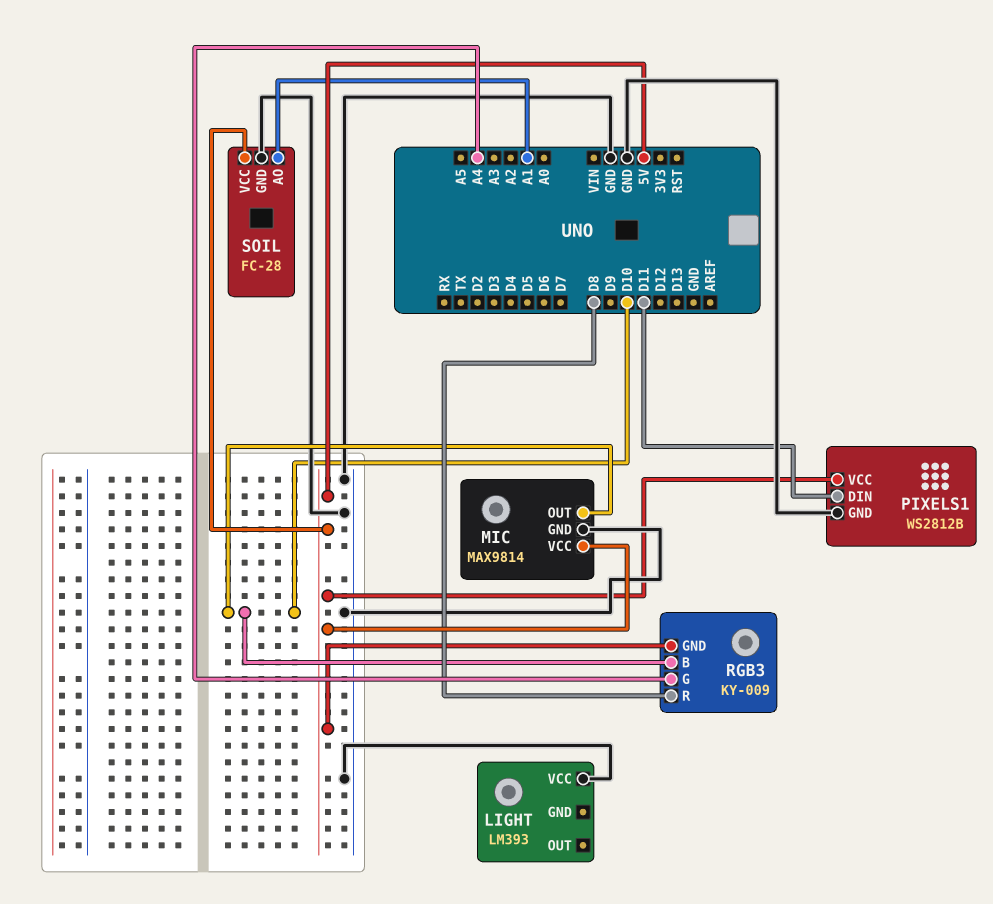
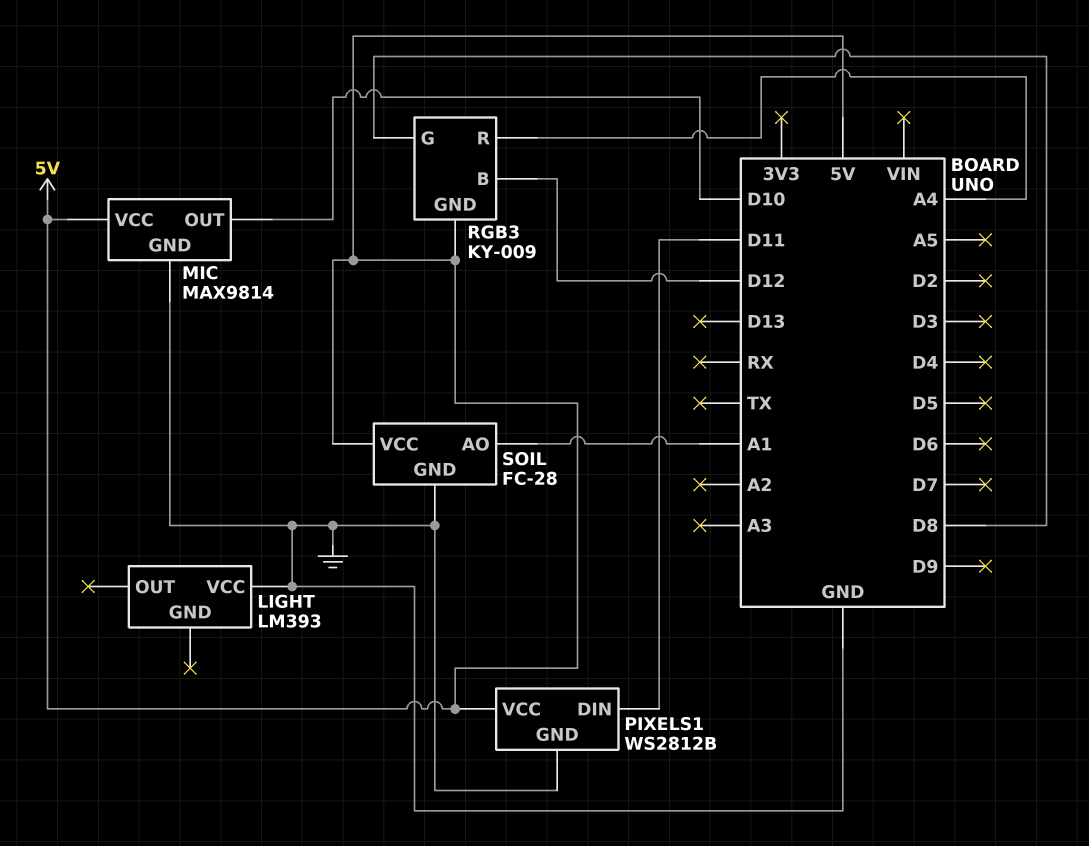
RGB3 pin B: D10 -> D12
RGB3 pin G: A4 -> D8
RGB3 pin R: D8 -> A4

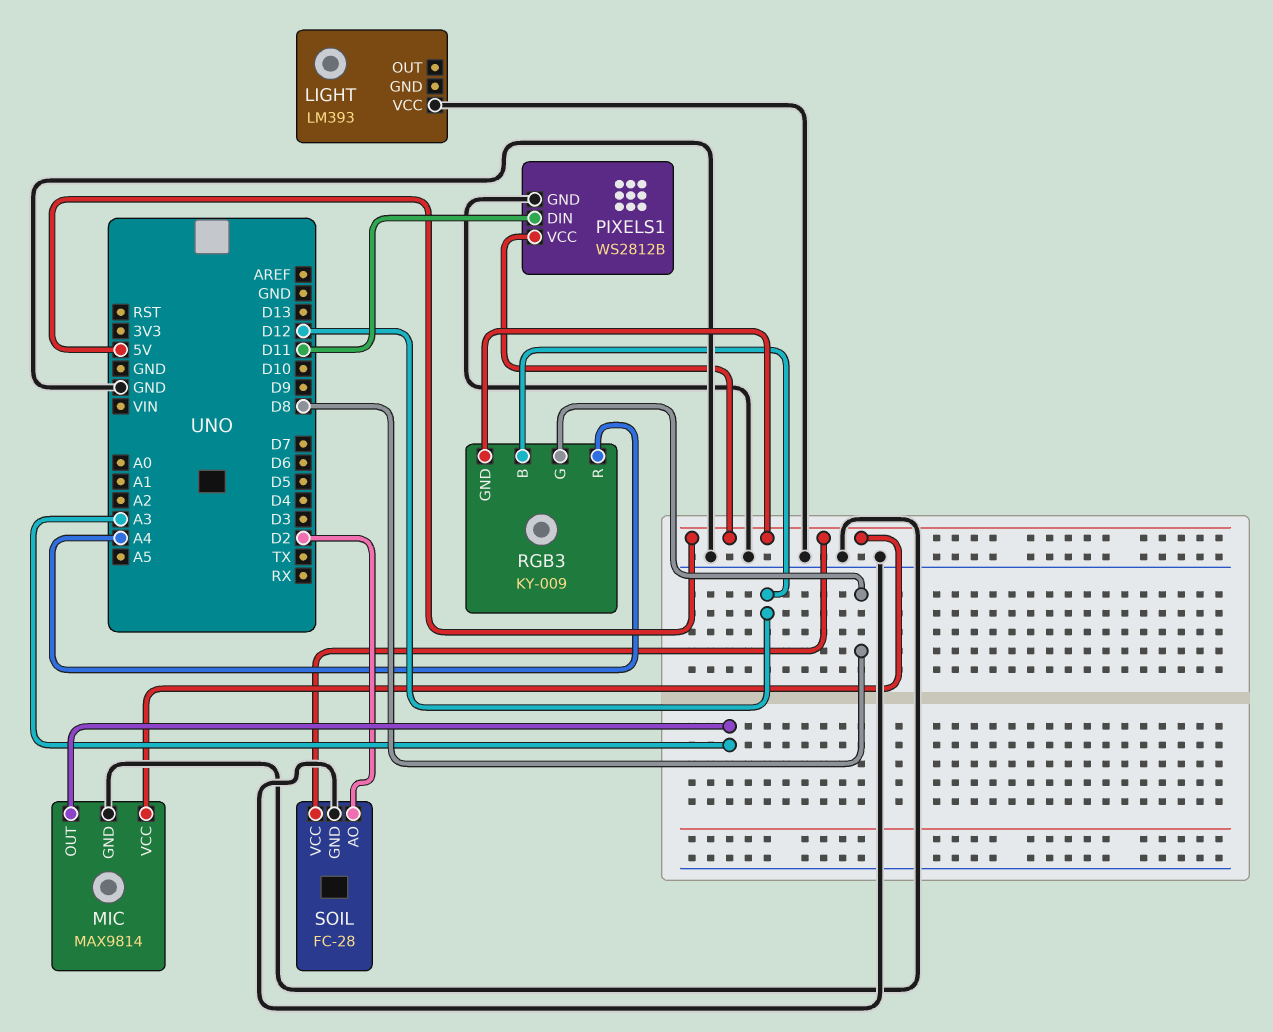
MIC pin OUT: D10 -> A3
SOIL pin AO: A1 -> D2

